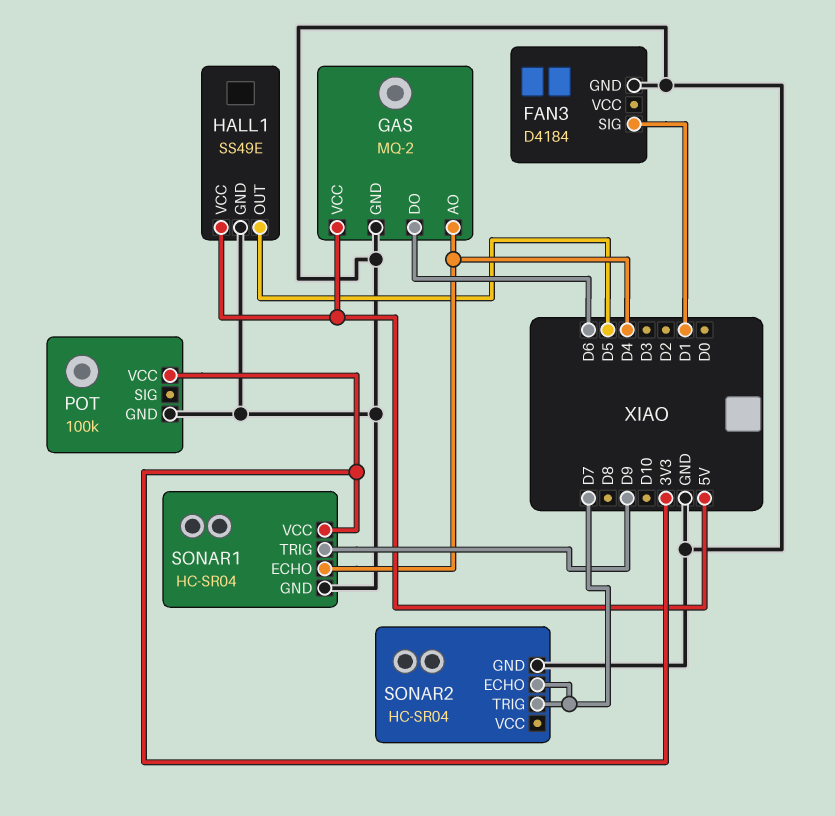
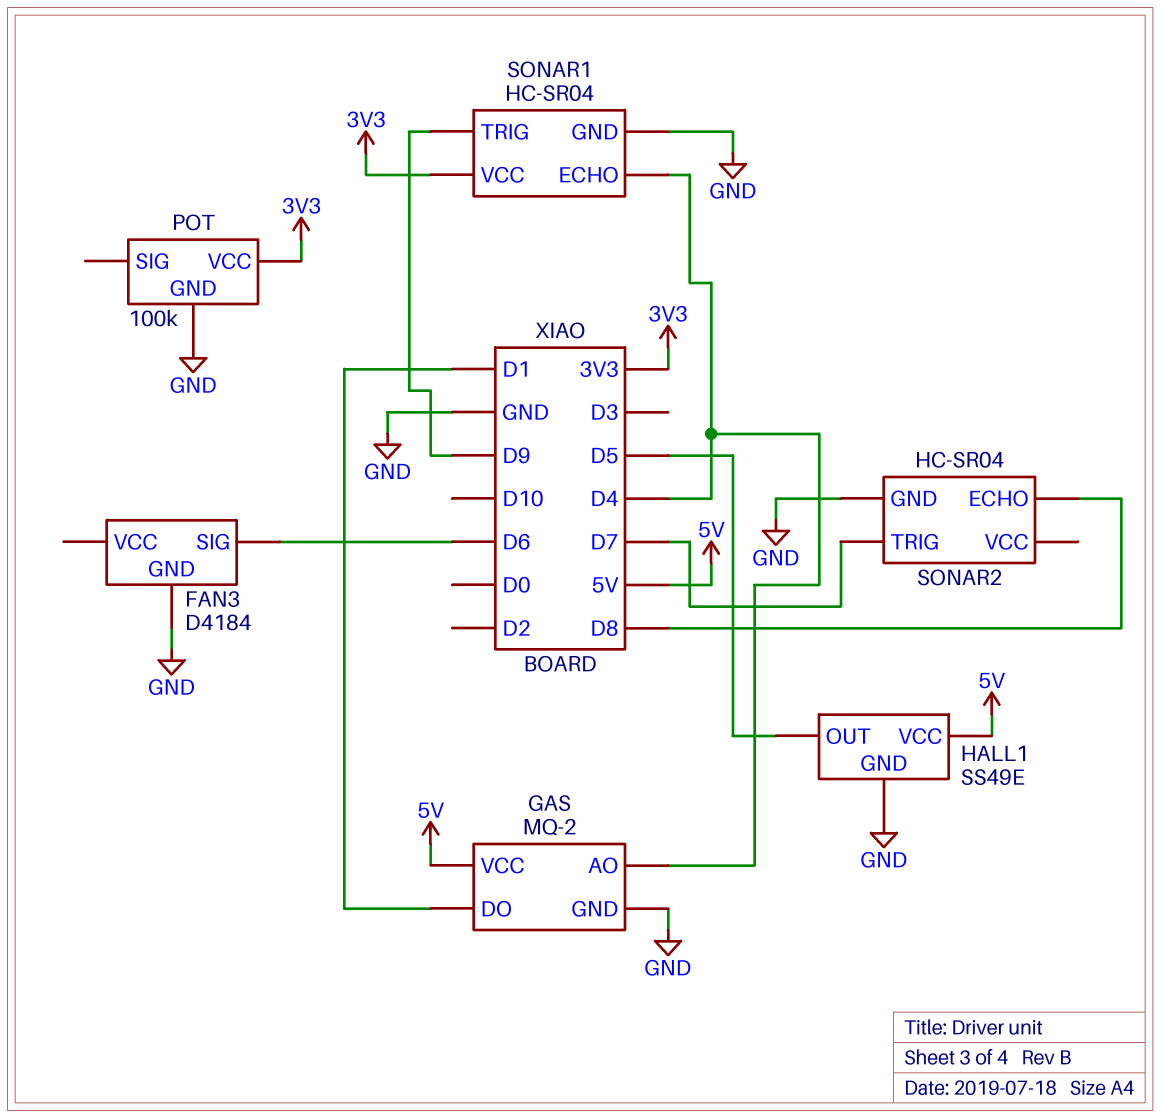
FAN3 pin SIG: D1 -> D6
GAS pin DO: D6 -> D1
SONAR2 pin ECHO: D7 -> D8

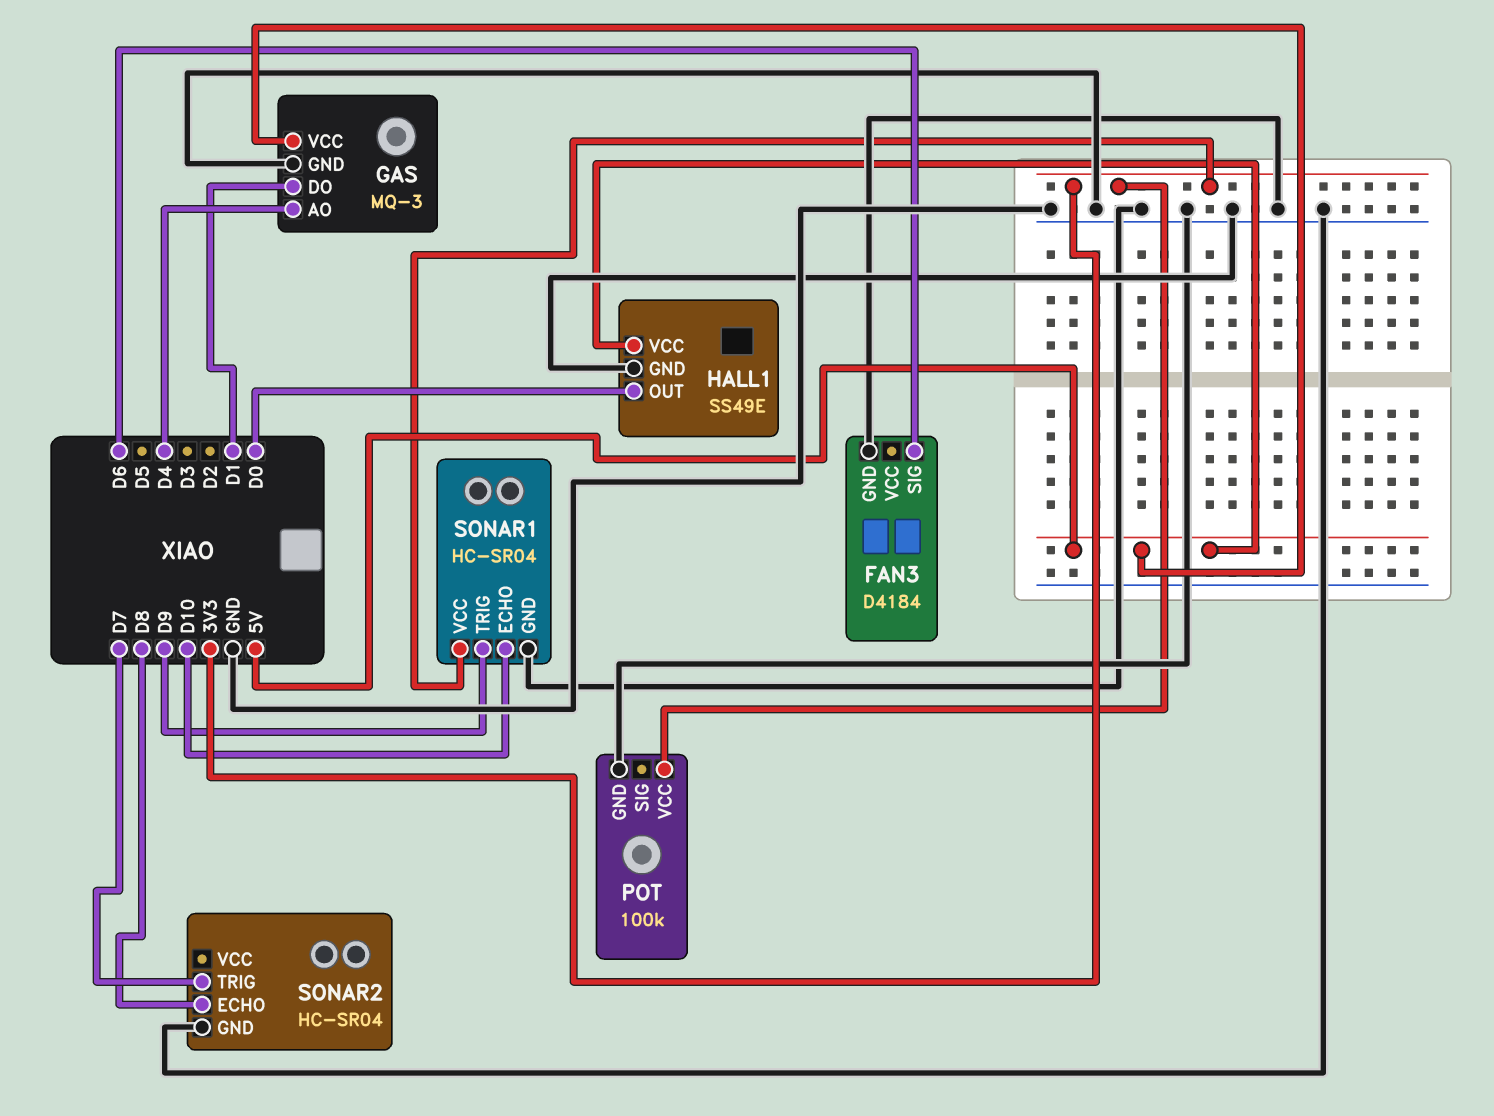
GAS: MQ-2 -> MQ-3
HALL1 pin OUT: D5 -> D0
SONAR1 pin ECHO: D4 -> D10

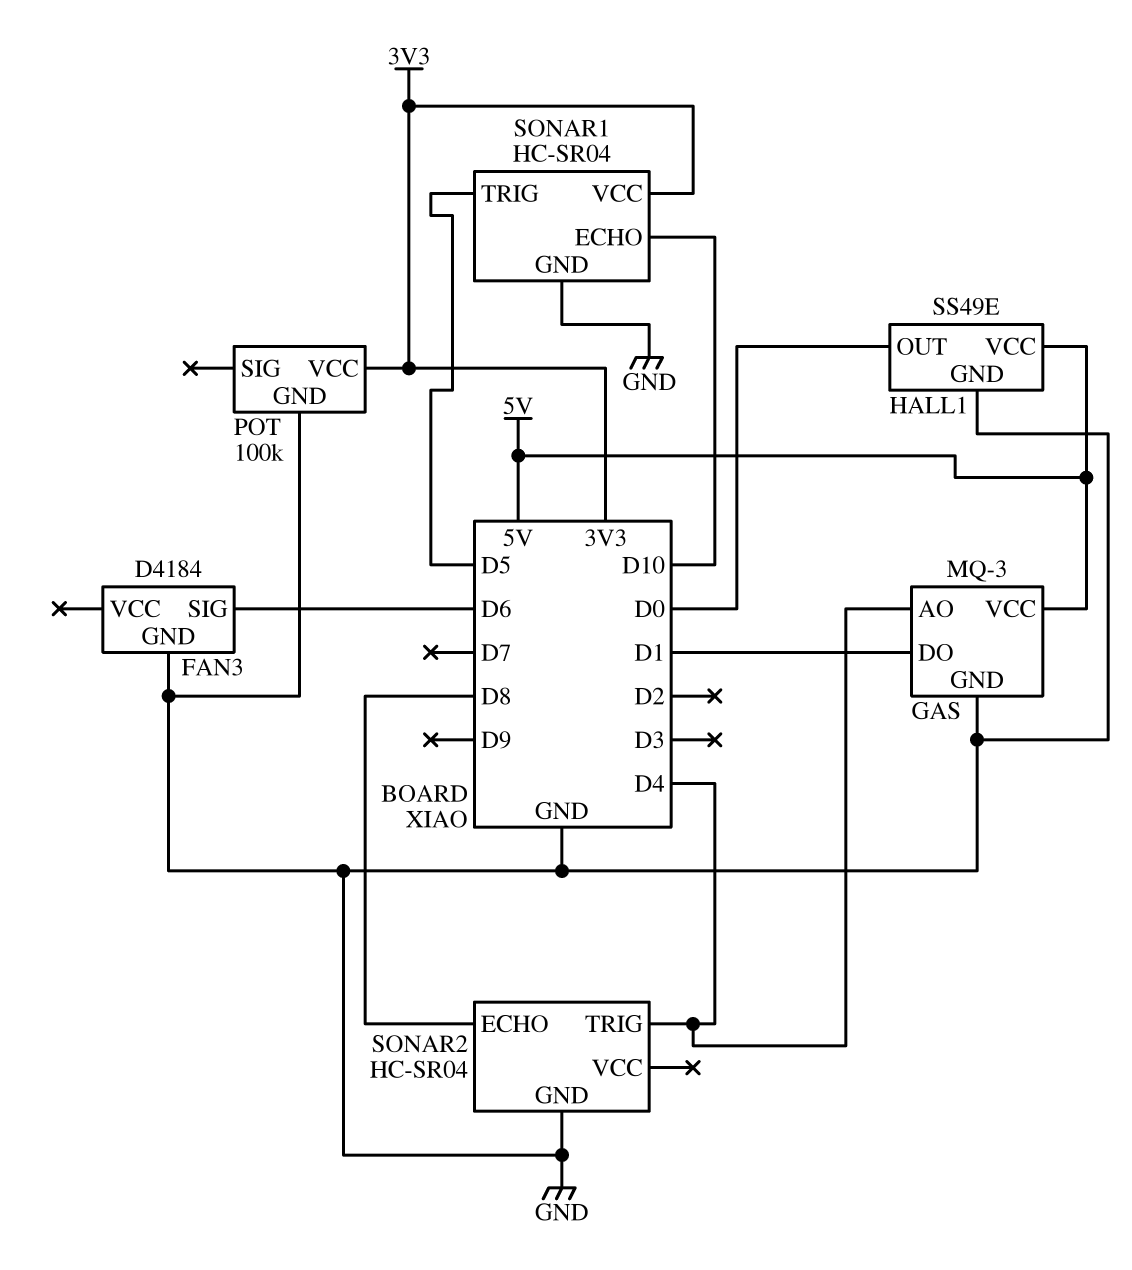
SONAR1 pin TRIG: D9 -> D5
SONAR2 pin TRIG: D7 -> D4

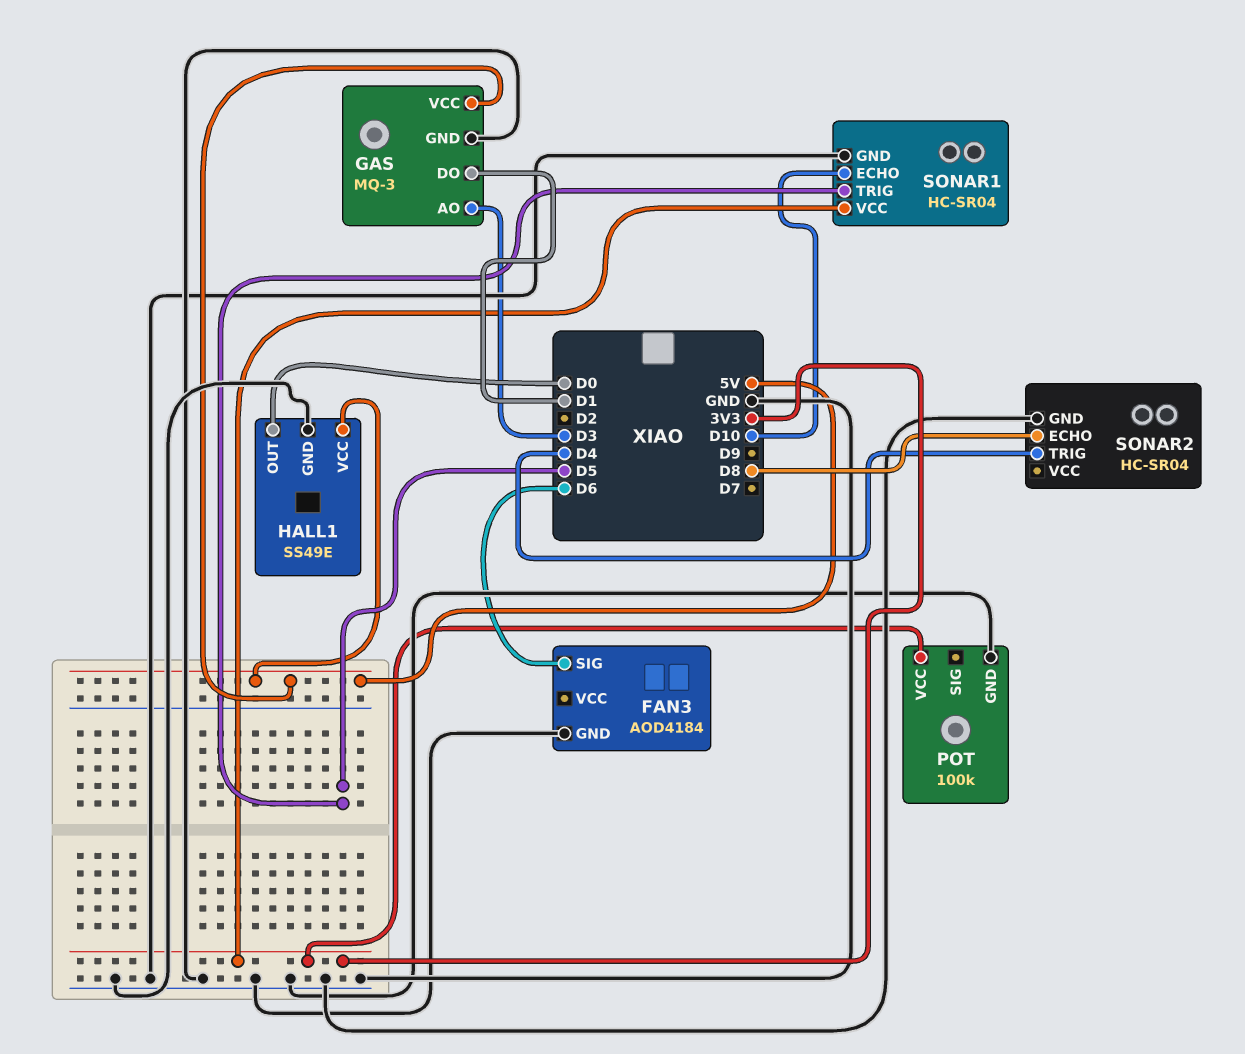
FAN3: D4184 -> AOD4184
GAS pin AO: D4 -> D3

